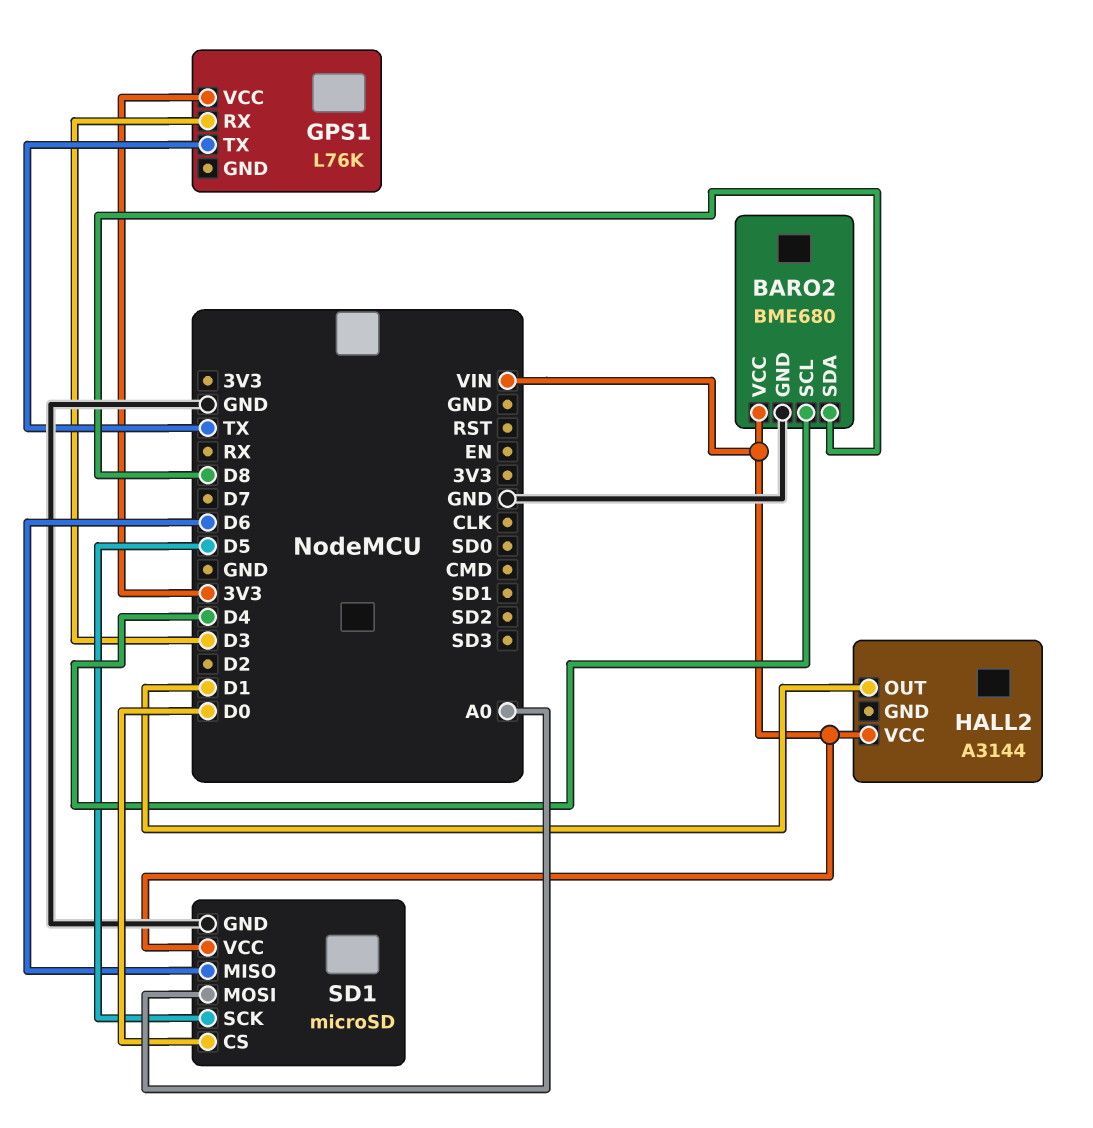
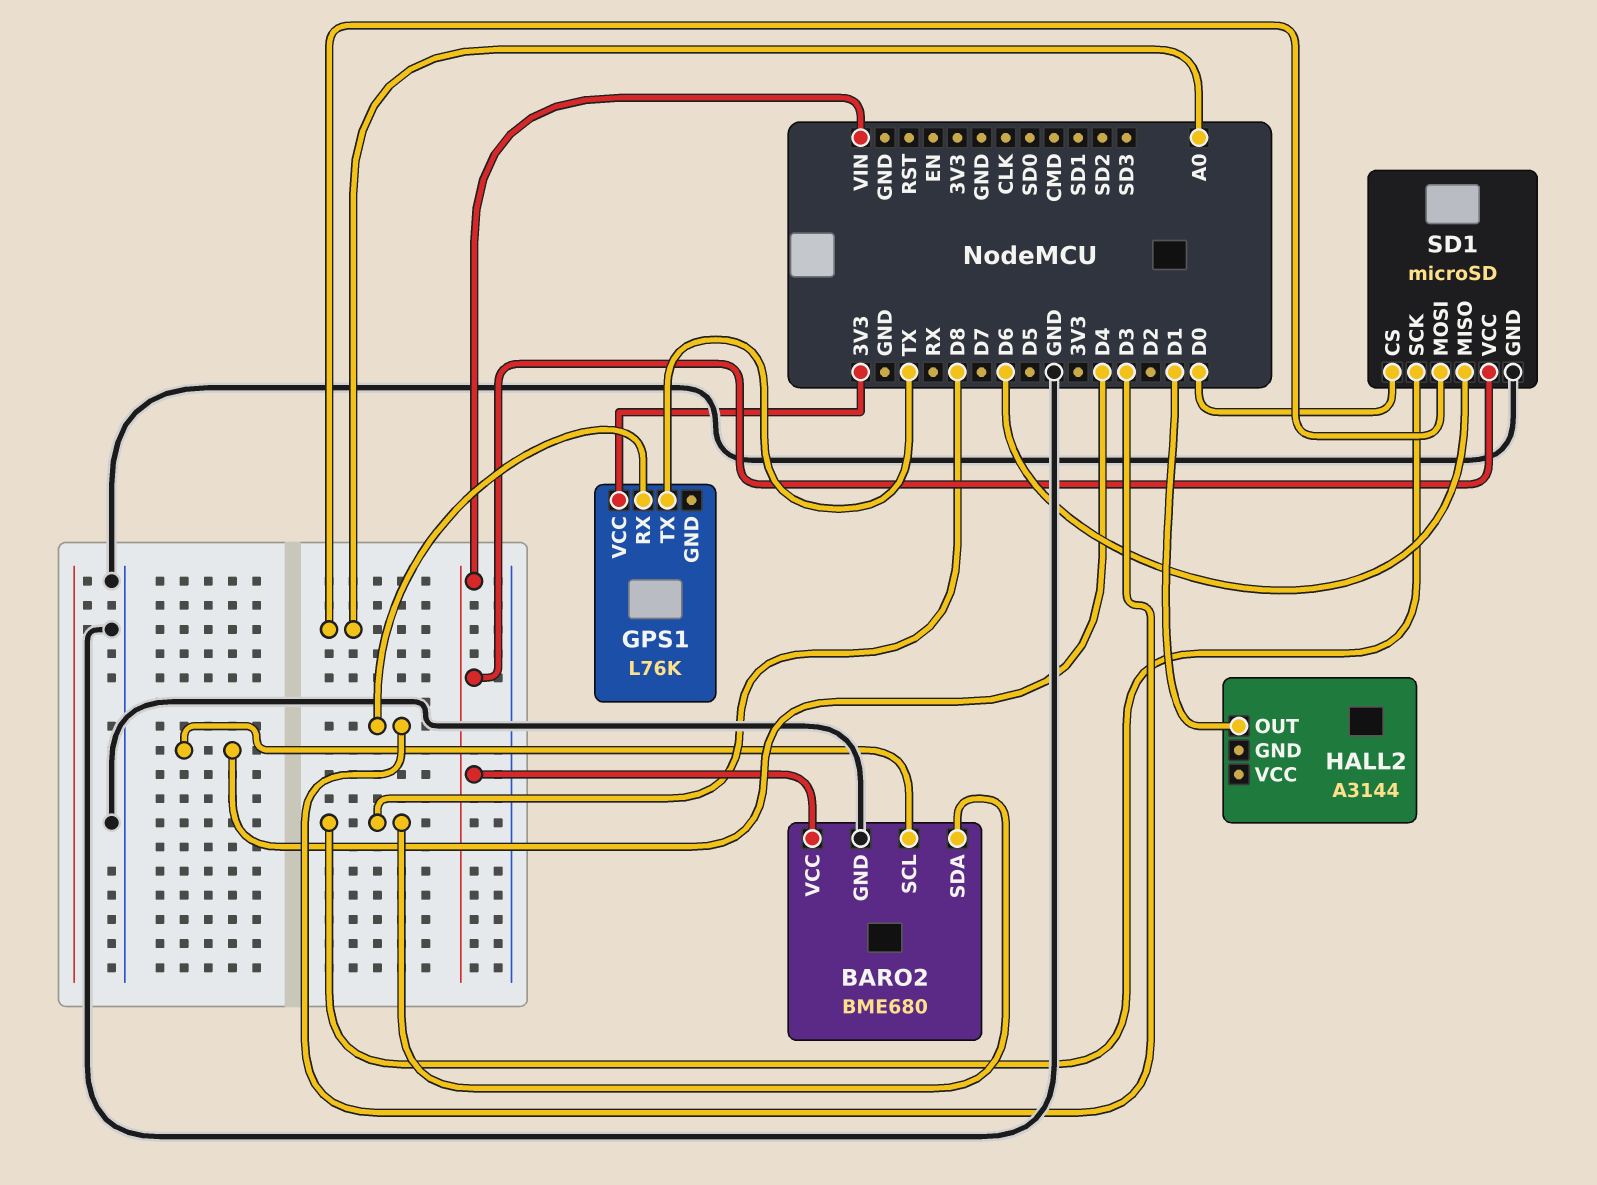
HALL2 pin VCC: VIN -> none
SD1 pin SCK: D5 -> D8

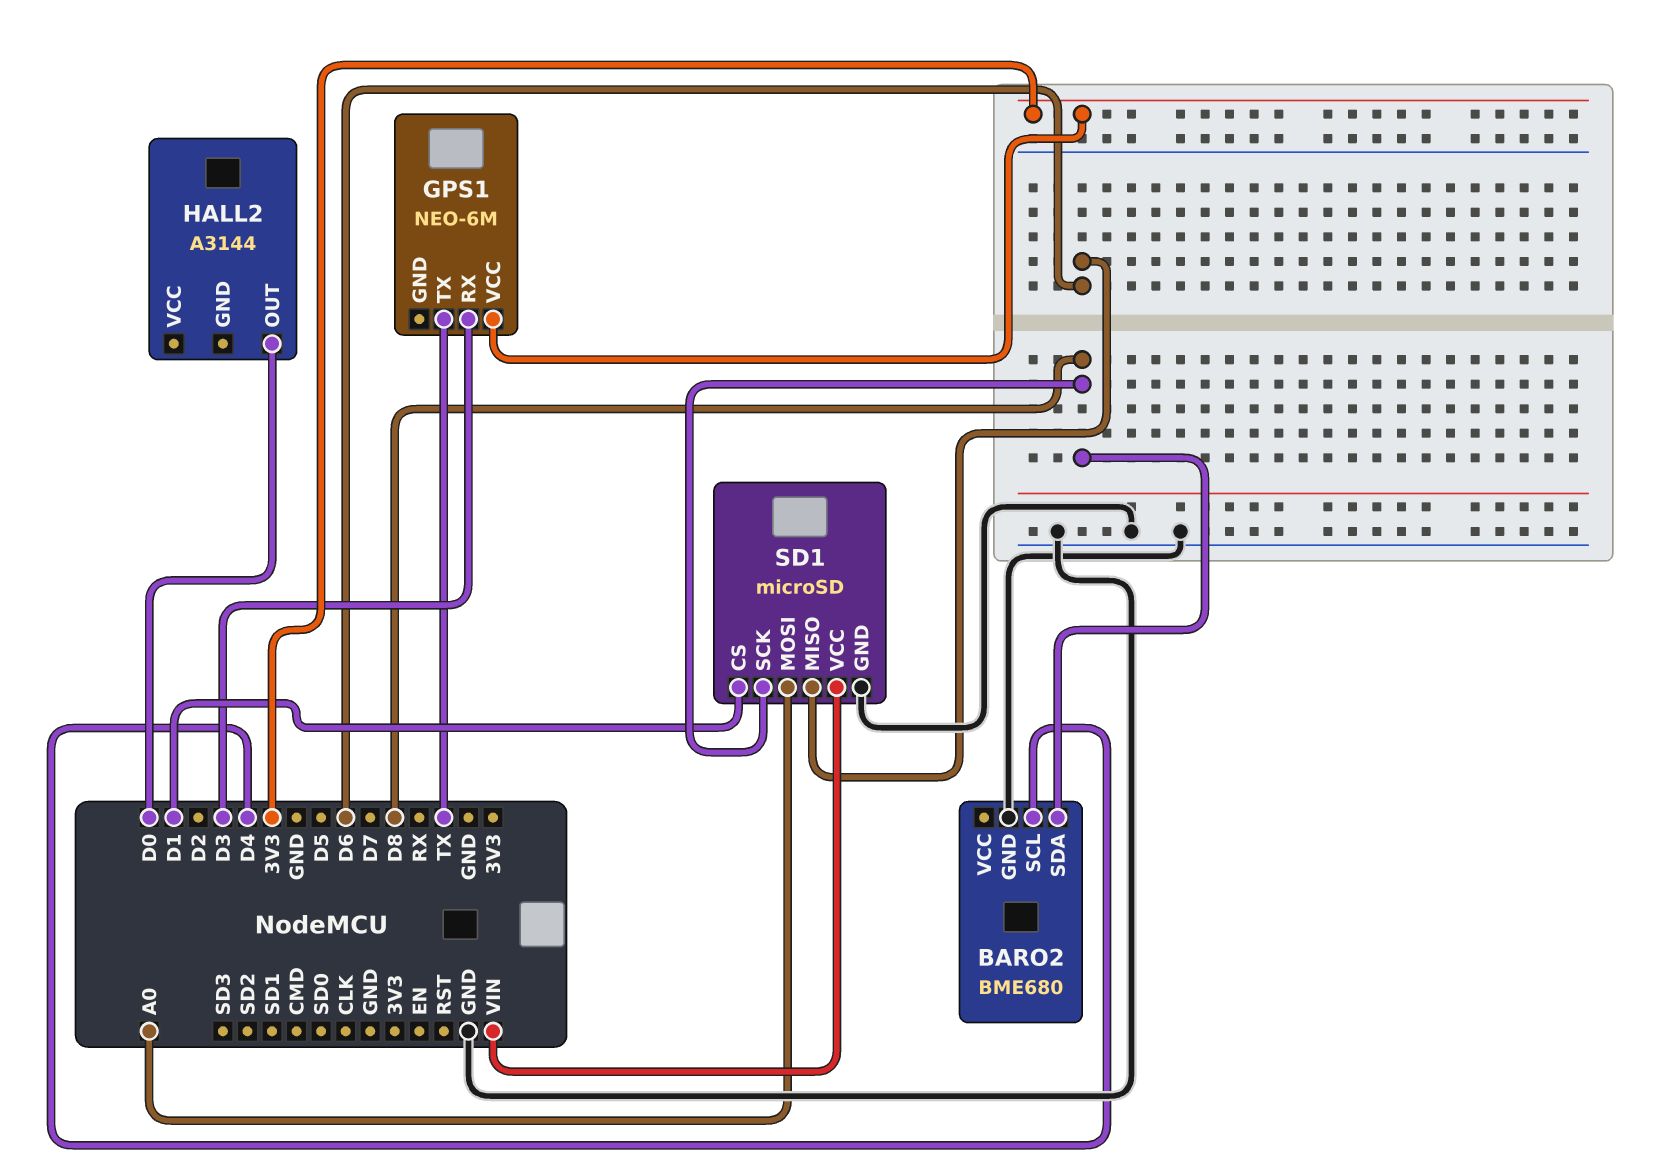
BARO2 pin VCC: VIN -> none
GPS1: L76K -> NEO-6M
HALL2 pin OUT: D1 -> D0
SD1 pin CS: D0 -> D1

